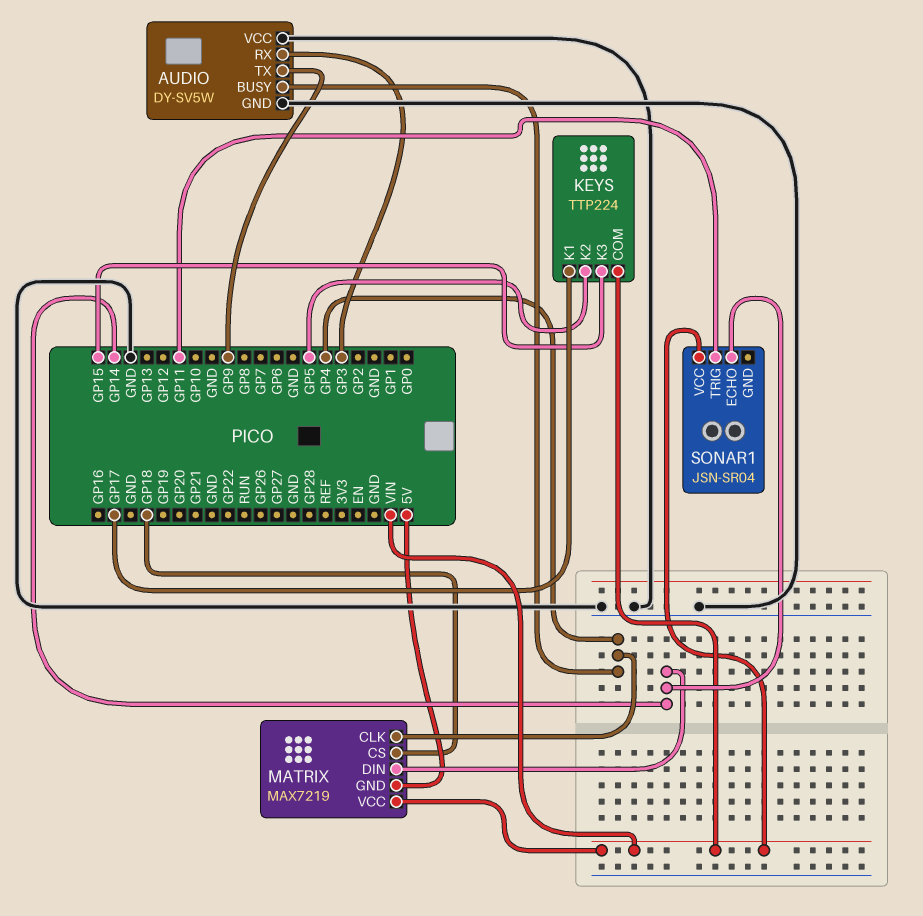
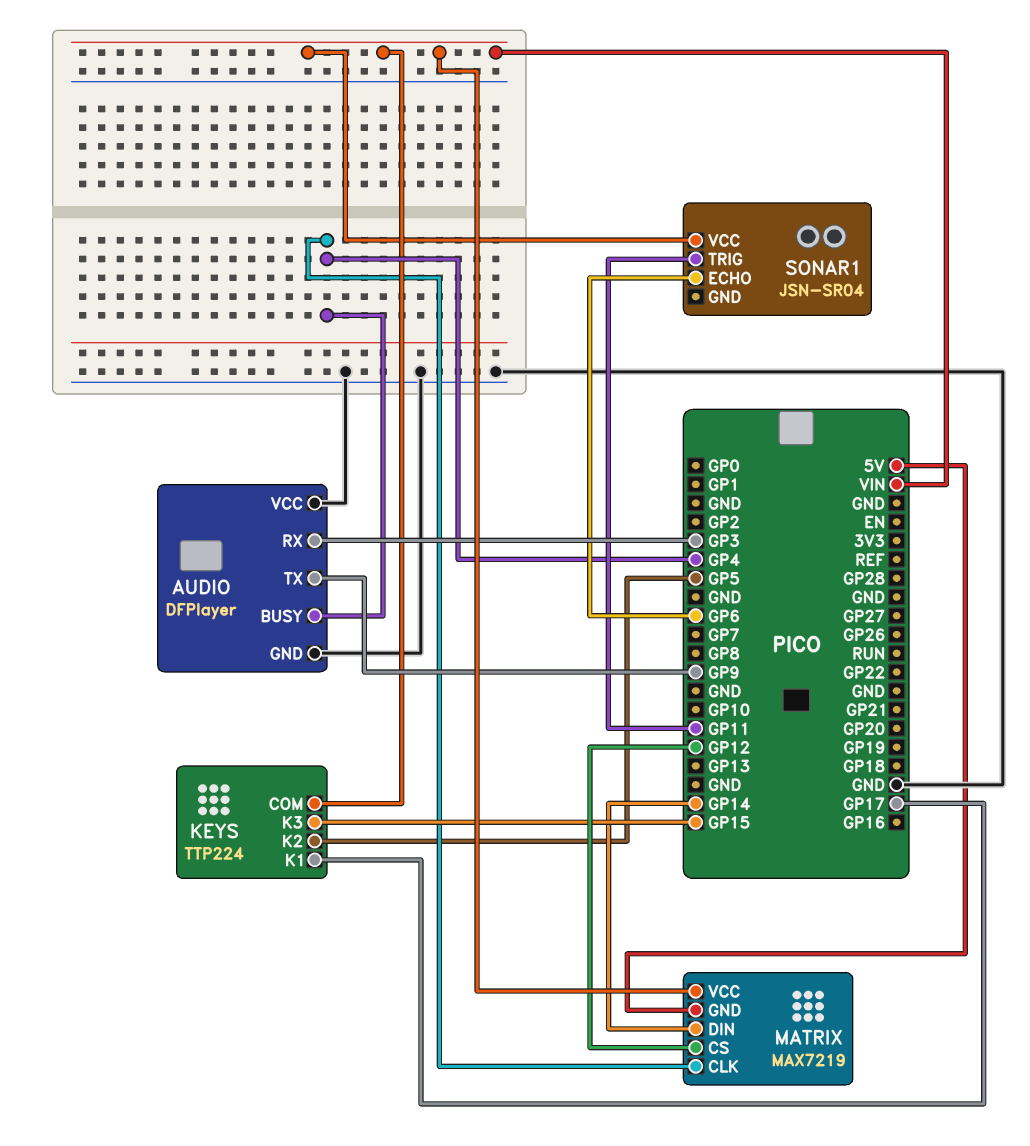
AUDIO: DY-SV5W -> DFPlayer
MATRIX pin CS: GP18 -> GP12
SONAR1 pin ECHO: GP14 -> GP6

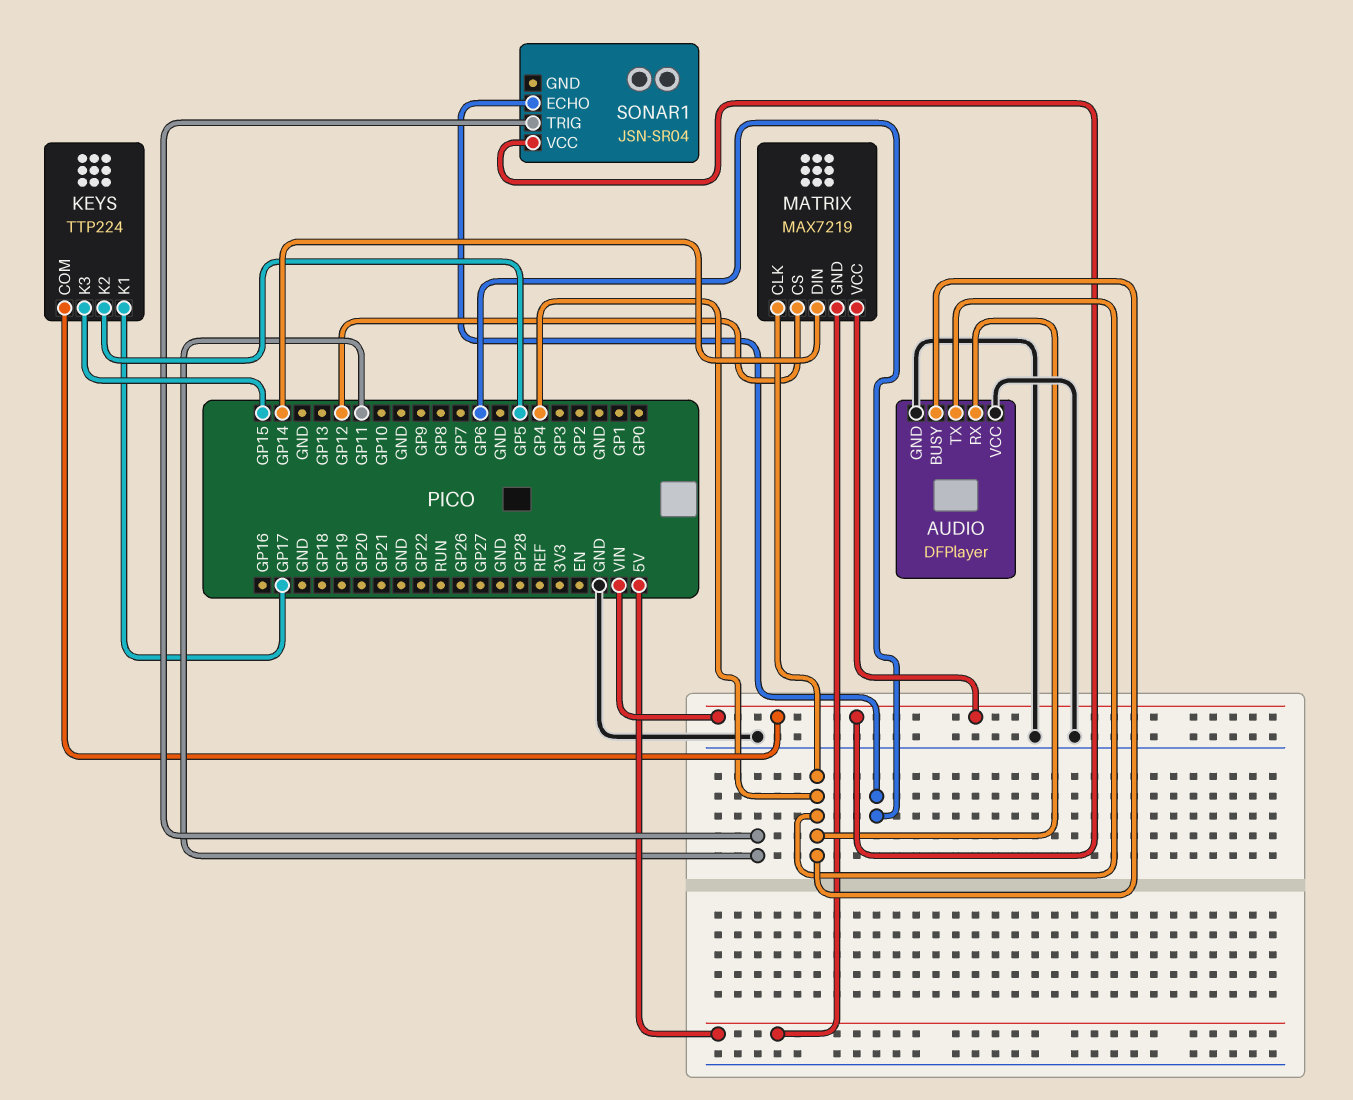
AUDIO pin RX: GP3 -> GP4
AUDIO pin TX: GP9 -> GP4

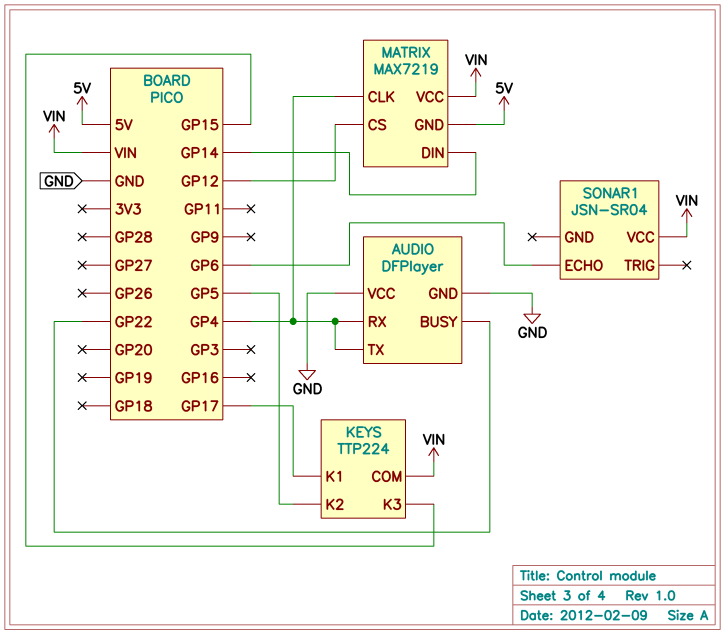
AUDIO pin BUSY: GP4 -> GP22
SONAR1 pin TRIG: GP11 -> none

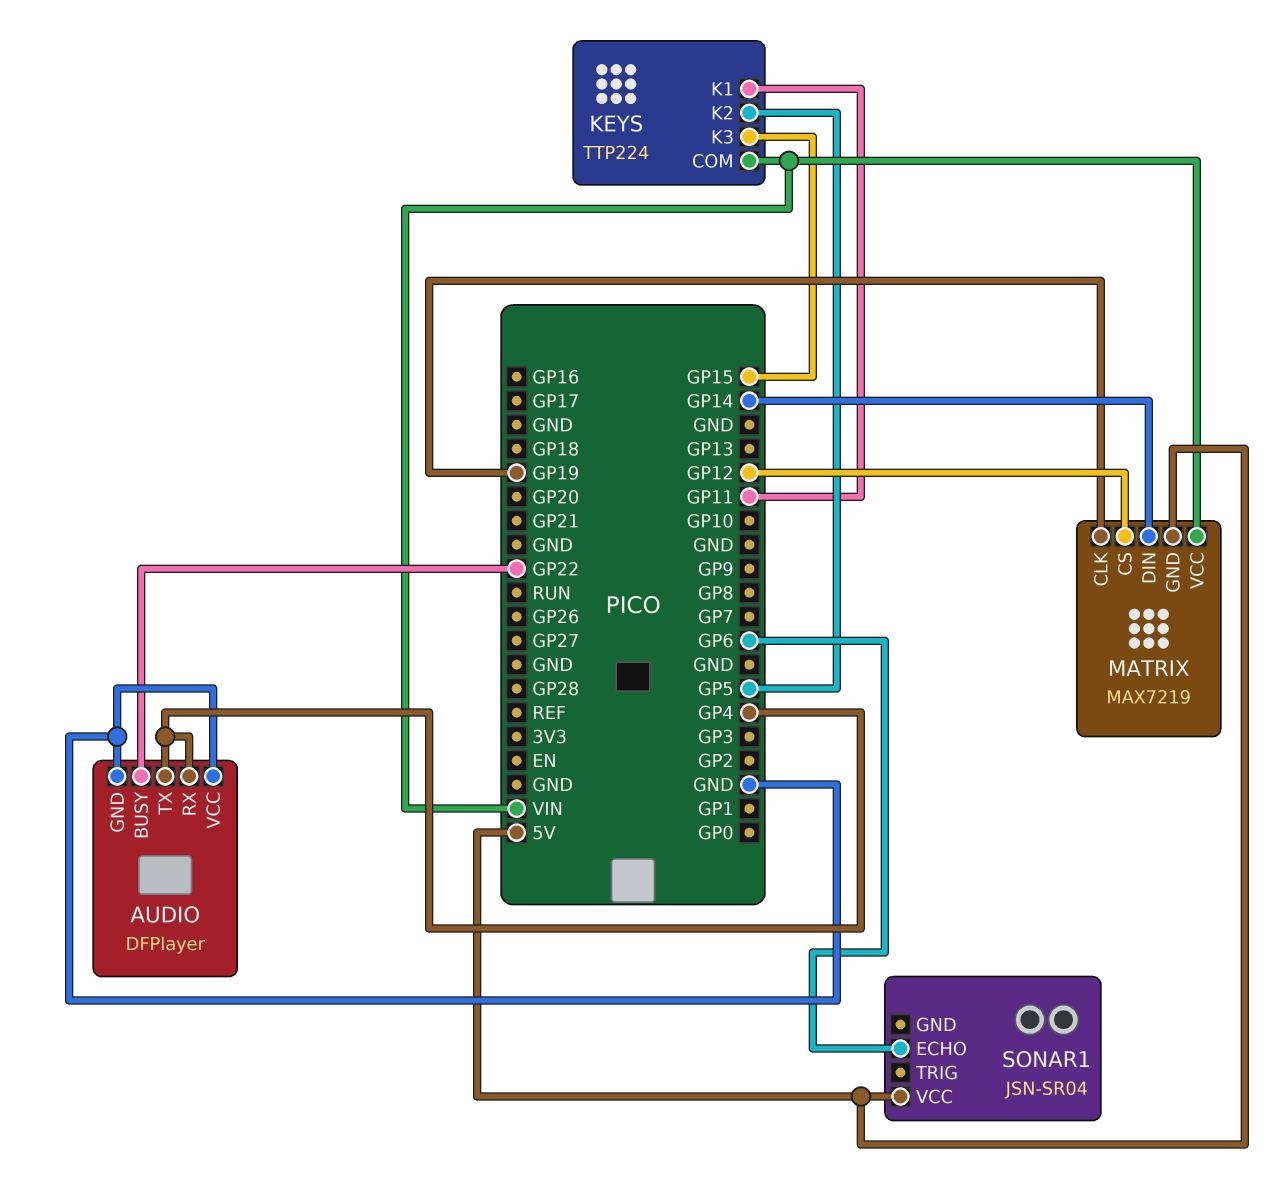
KEYS pin K1: GP17 -> GP11
MATRIX pin CLK: GP4 -> GP19
SONAR1 pin VCC: VIN -> 5V

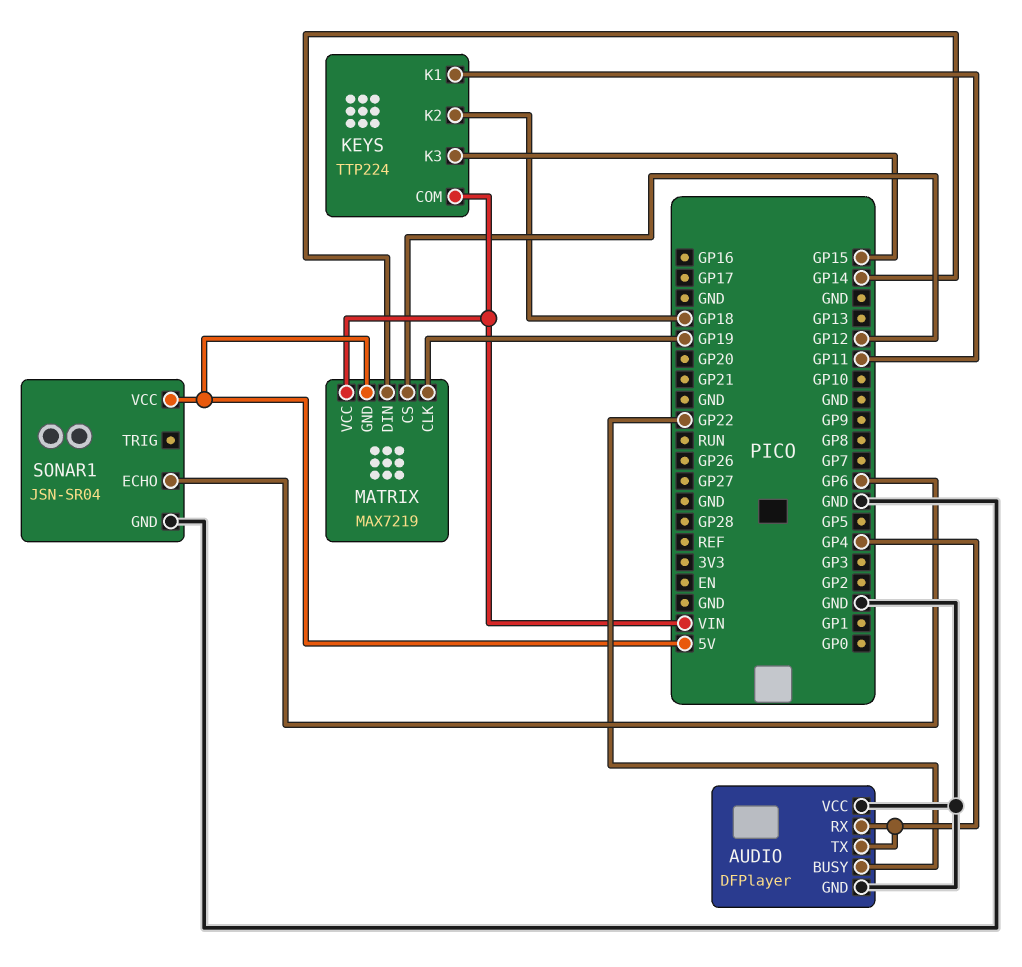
KEYS pin K2: GP5 -> GP18
SONAR1 pin GND: none -> GND

